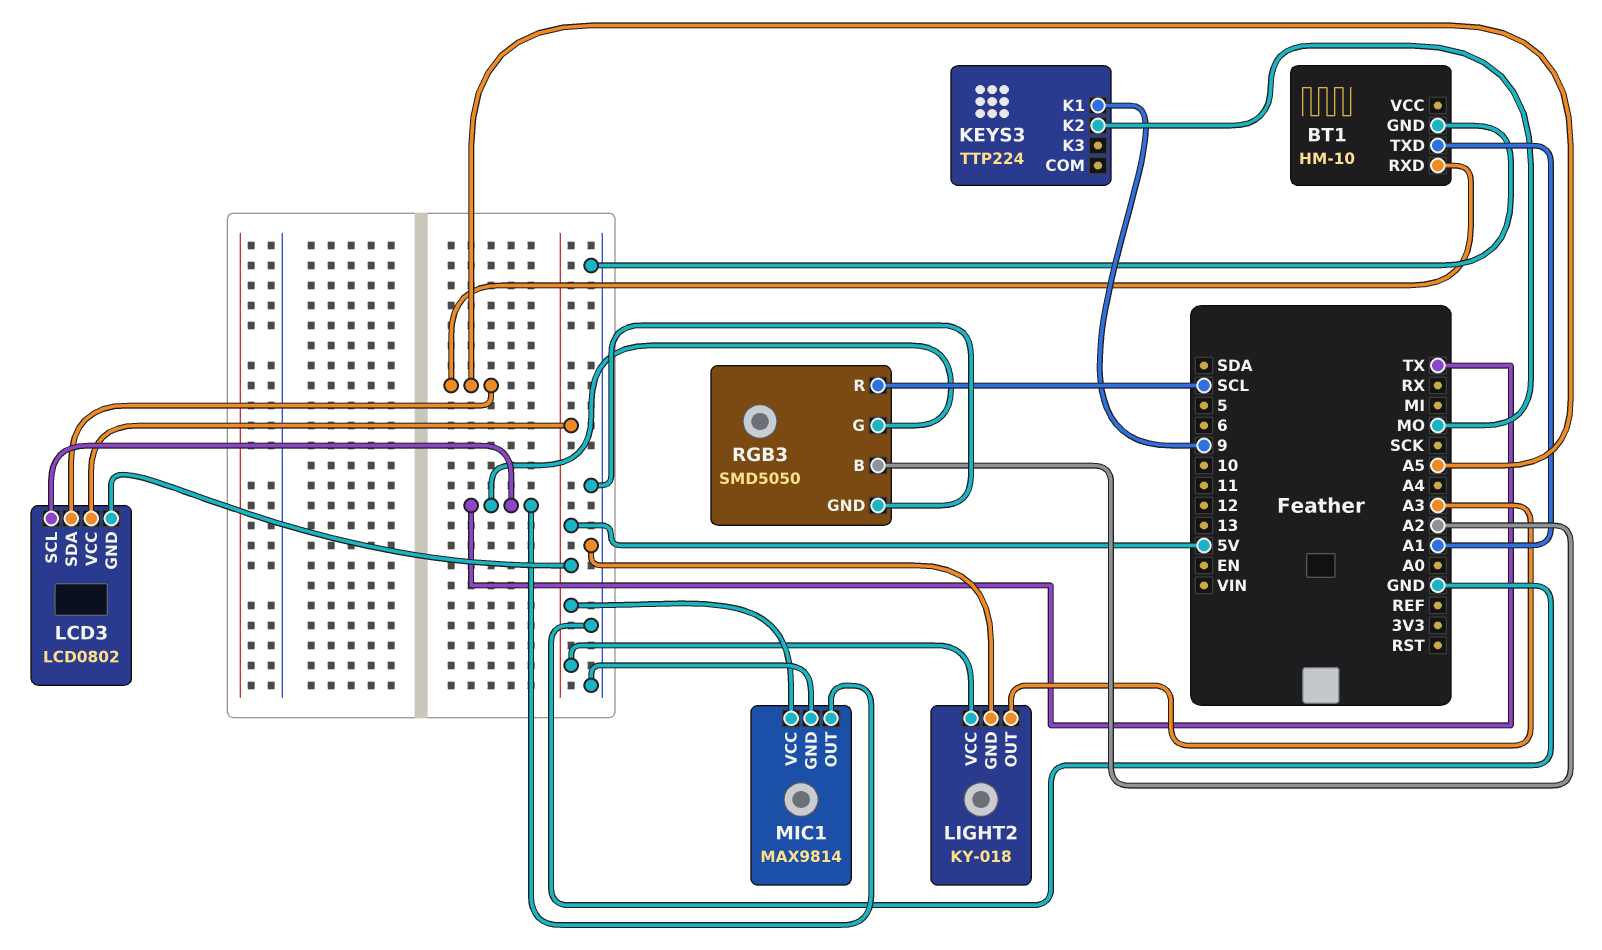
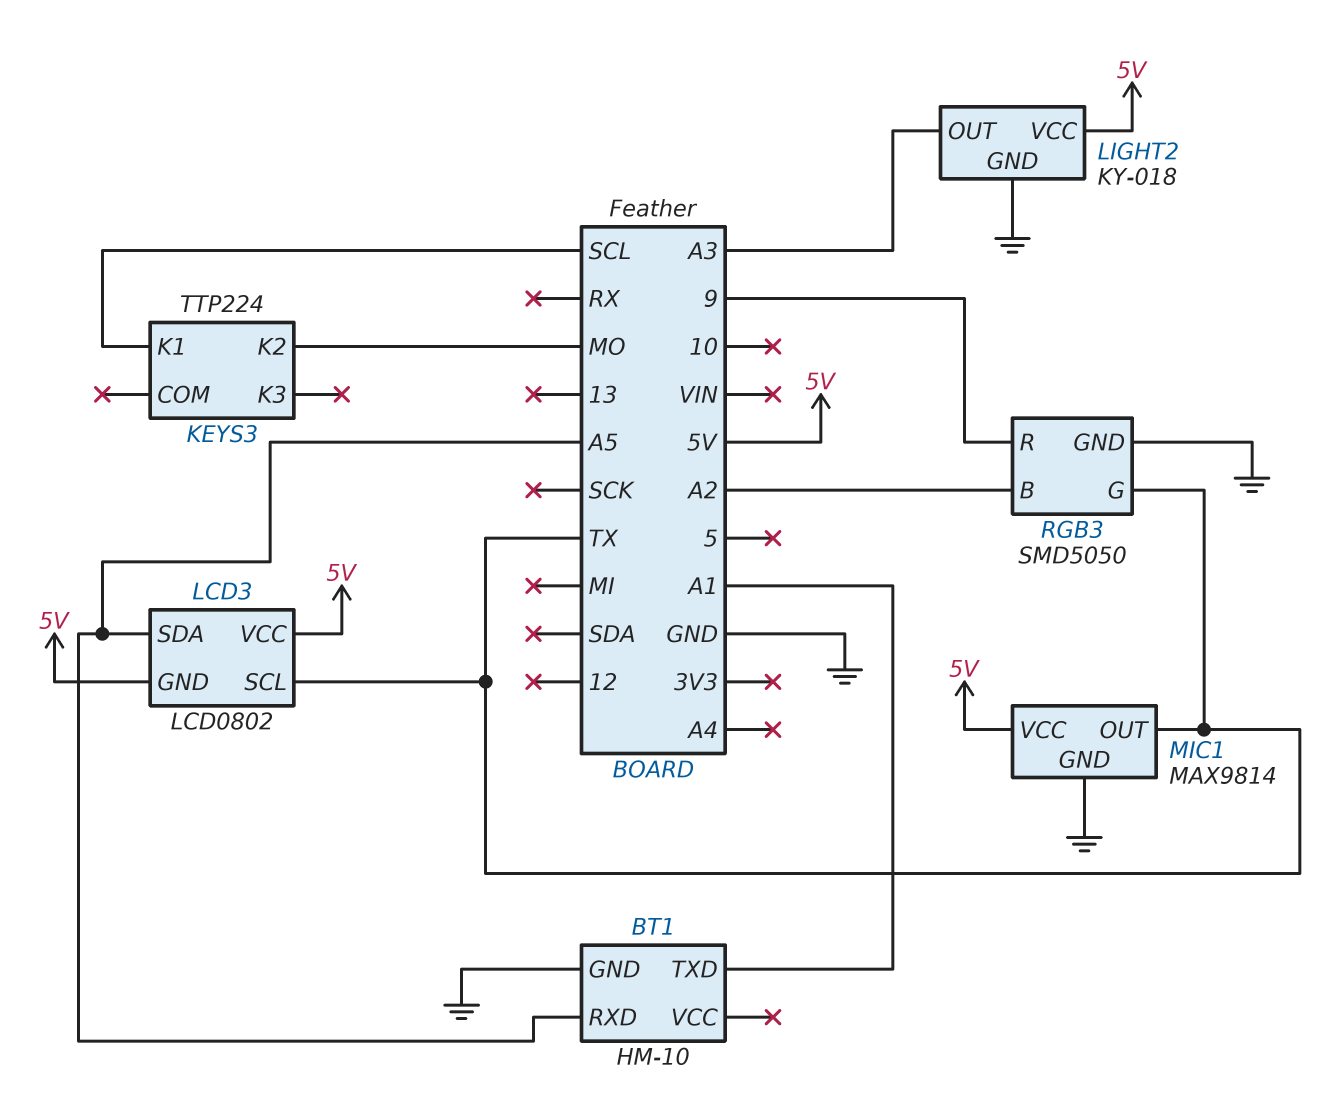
KEYS3 pin K1: 9 -> SCL
RGB3 pin R: SCL -> 9

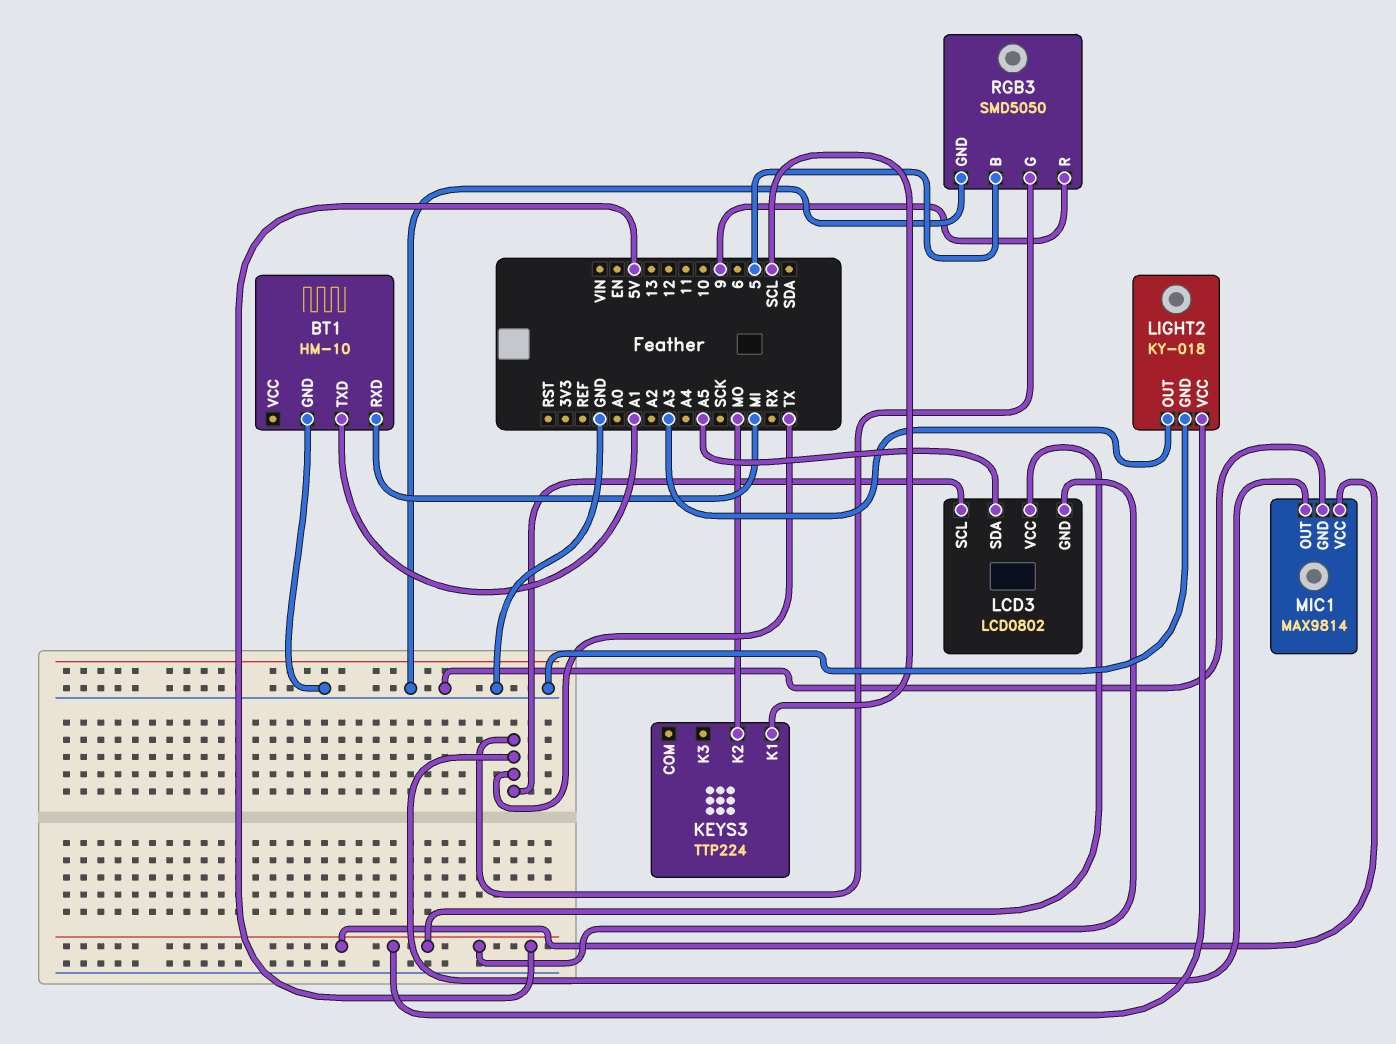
BT1 pin RXD: A5 -> MI
RGB3 pin B: A2 -> 5

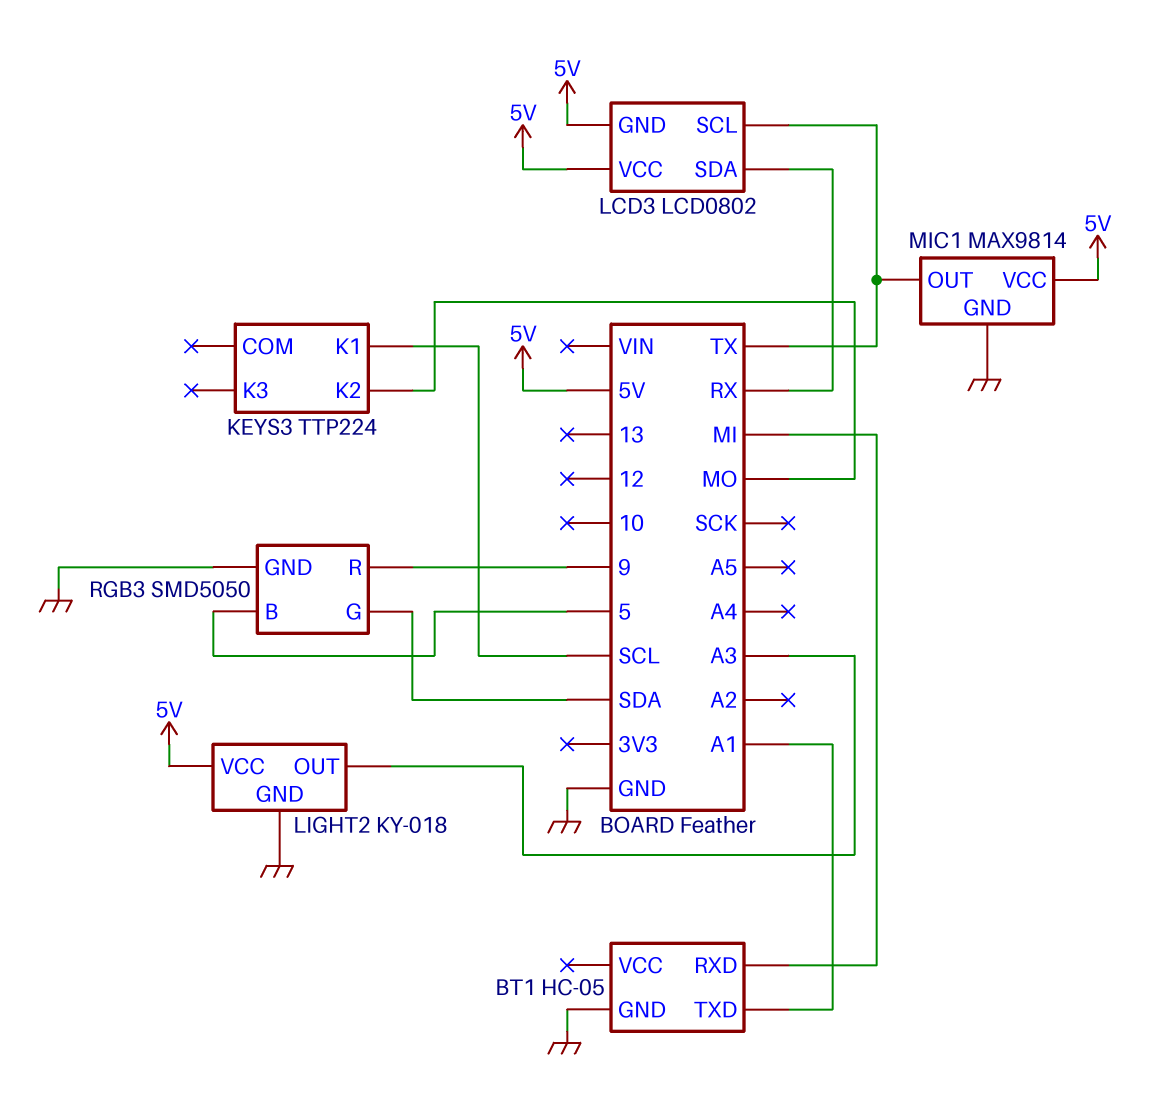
BT1: HM-10 -> HC-05
LCD3 pin SDA: A5 -> RX
RGB3 pin G: TX -> SDA

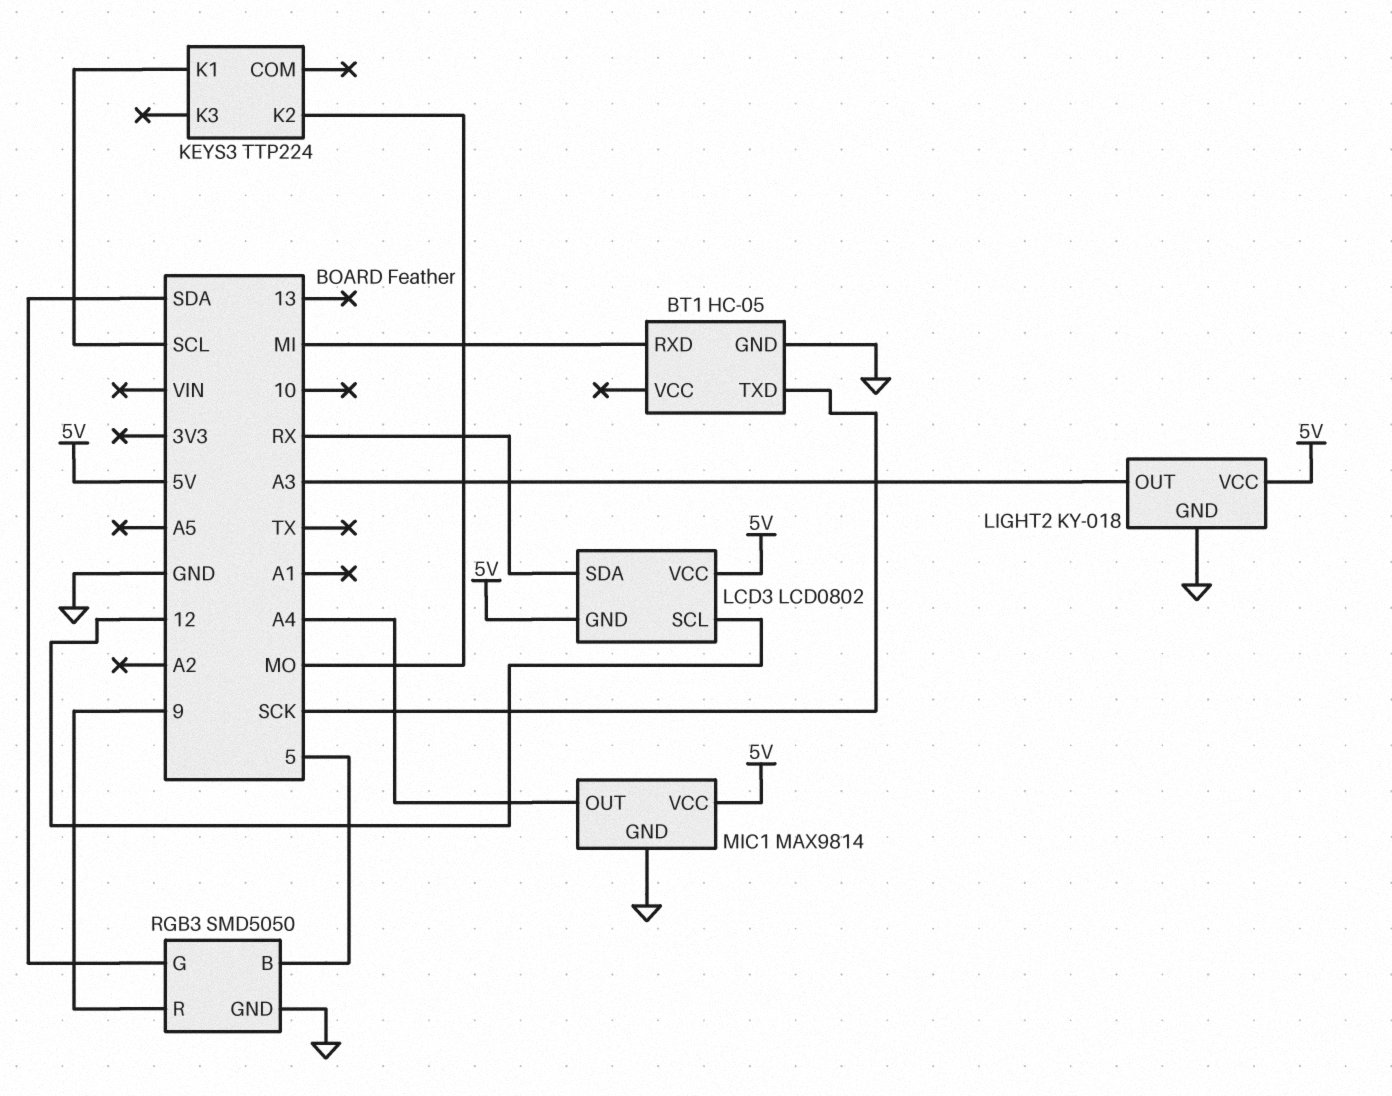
BT1 pin TXD: A1 -> SCK
LCD3 pin SCL: TX -> 12
MIC1 pin OUT: TX -> A4

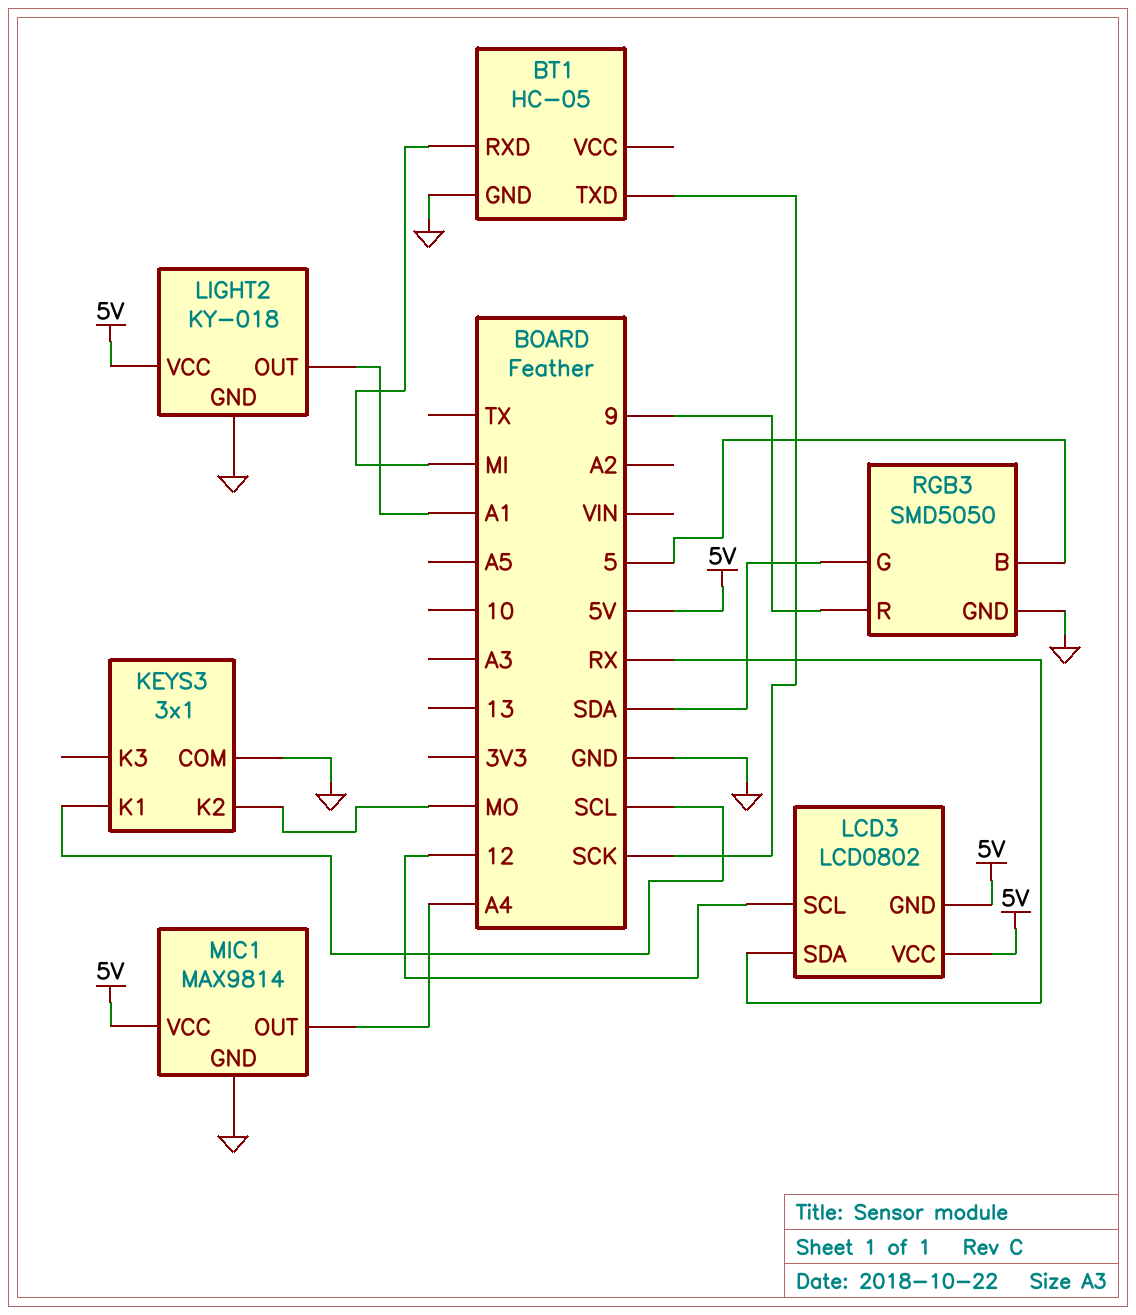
KEYS3: TTP224 -> 3x1
KEYS3 pin COM: none -> GND
LIGHT2 pin OUT: A3 -> A1

